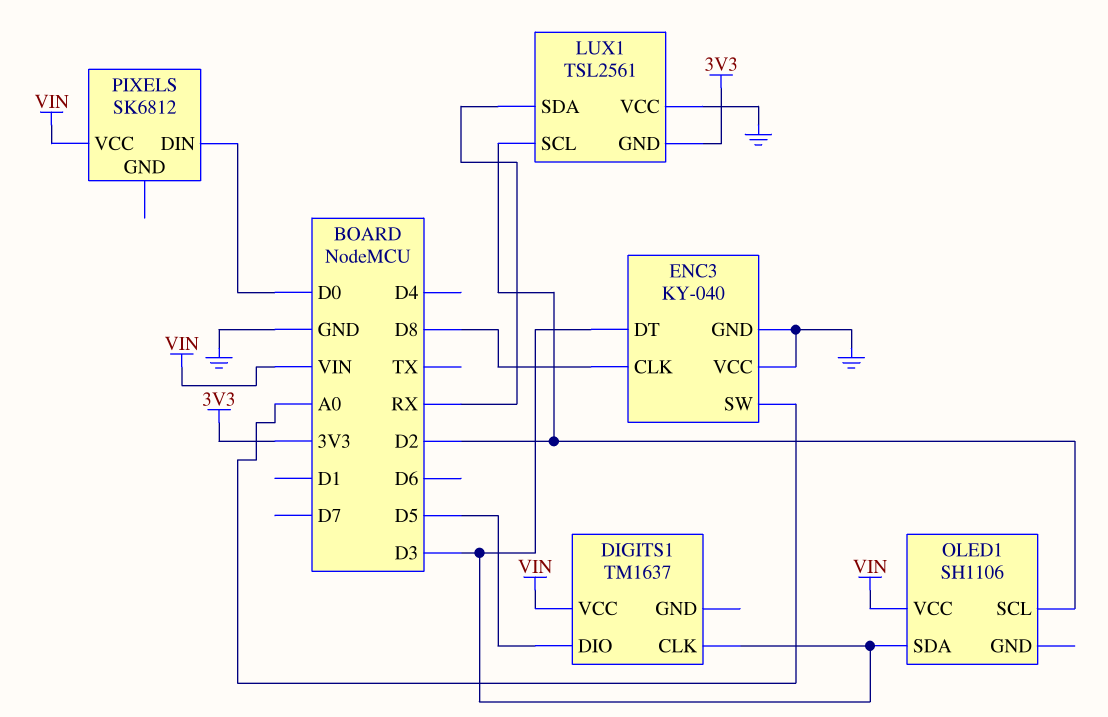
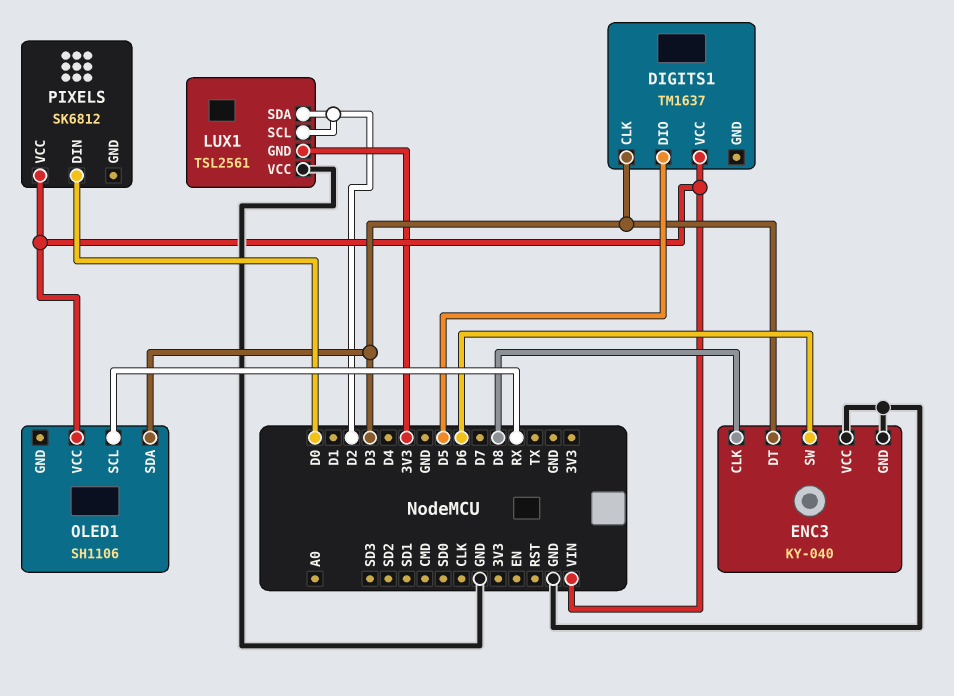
ENC3 pin SW: A0 -> D6
LUX1 pin SDA: RX -> D2
OLED1 pin SCL: D2 -> RX

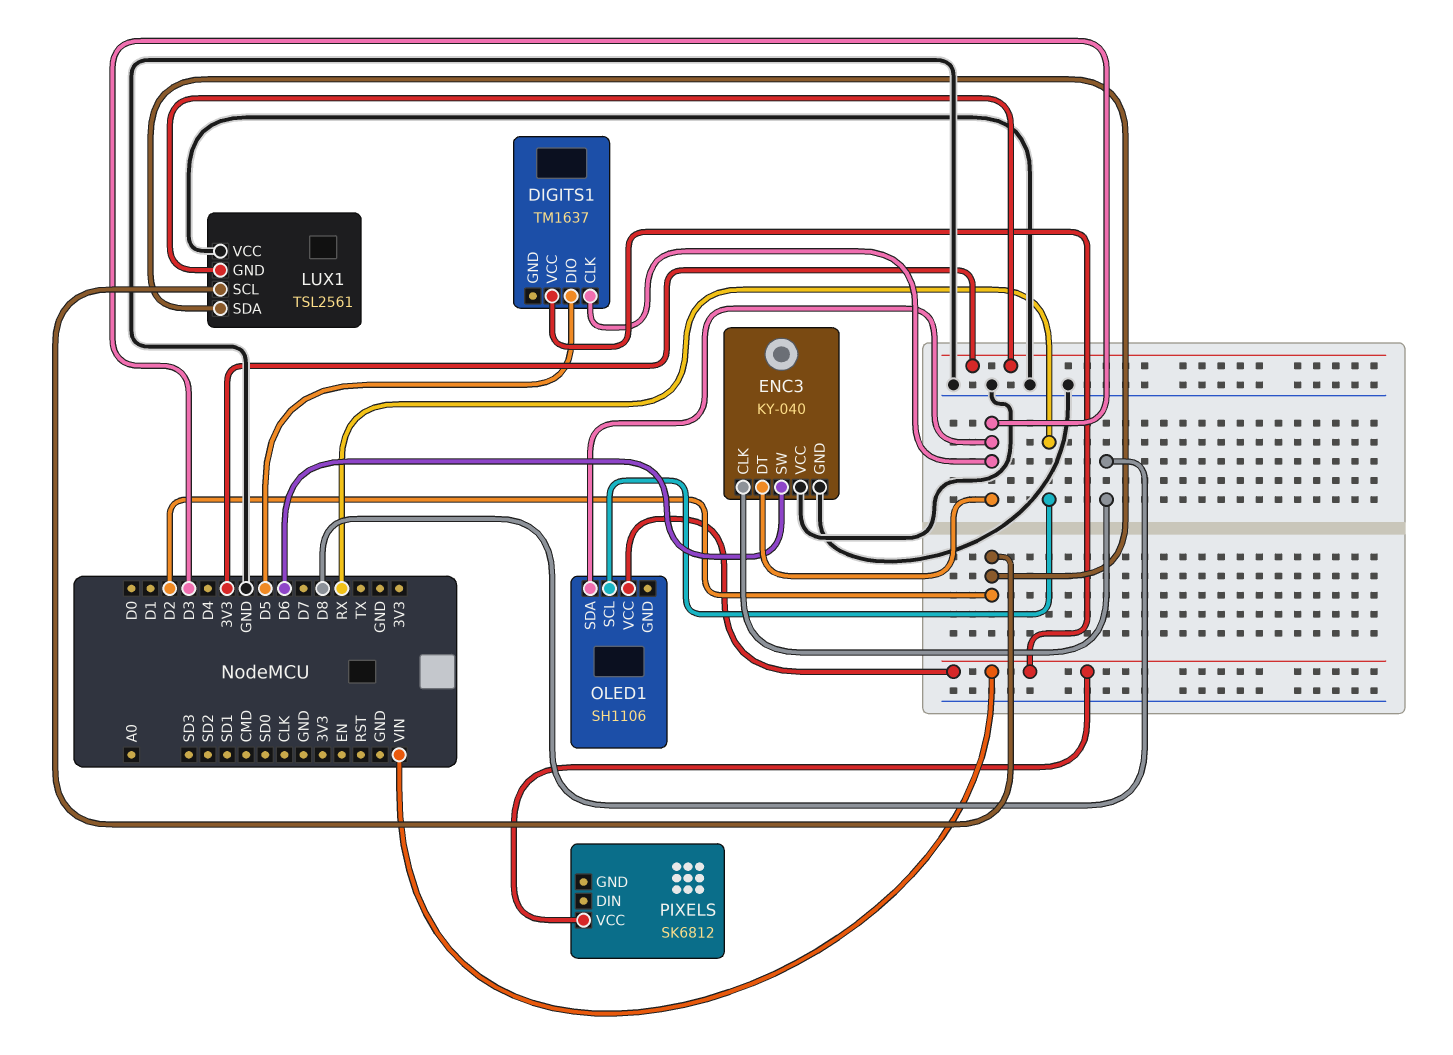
PIXELS pin DIN: D0 -> none

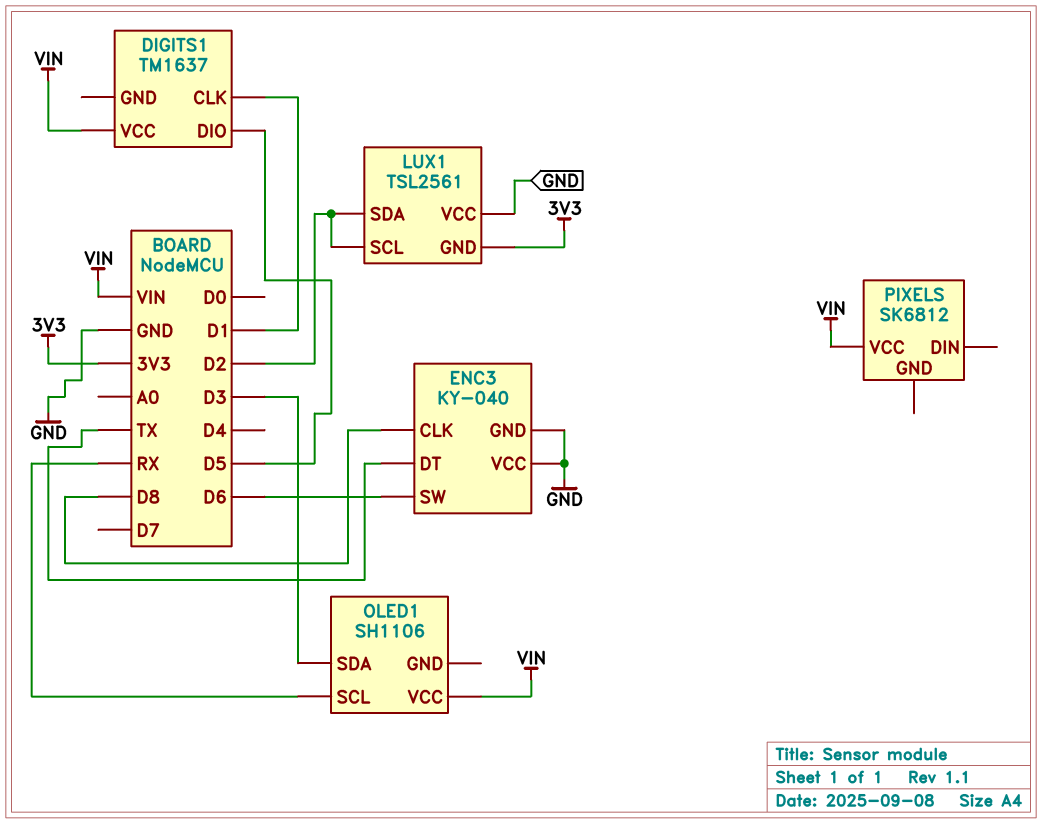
DIGITS1 pin CLK: D3 -> D1
ENC3 pin DT: D3 -> TX

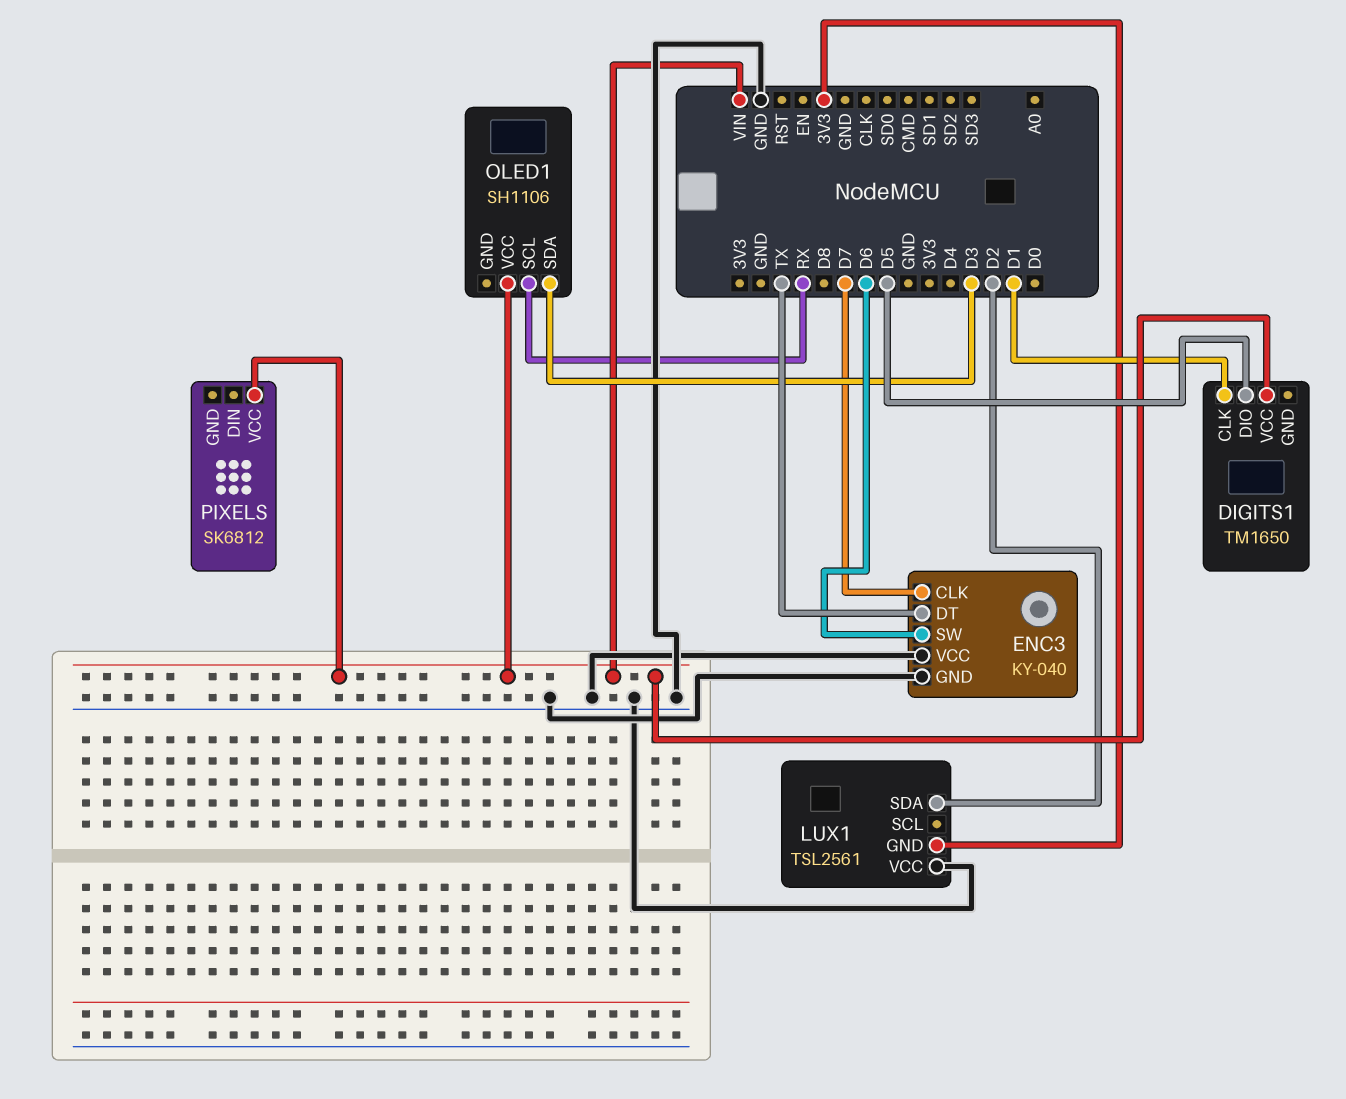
DIGITS1: TM1637 -> TM1650
ENC3 pin CLK: D8 -> D7
LUX1 pin SCL: D2 -> none

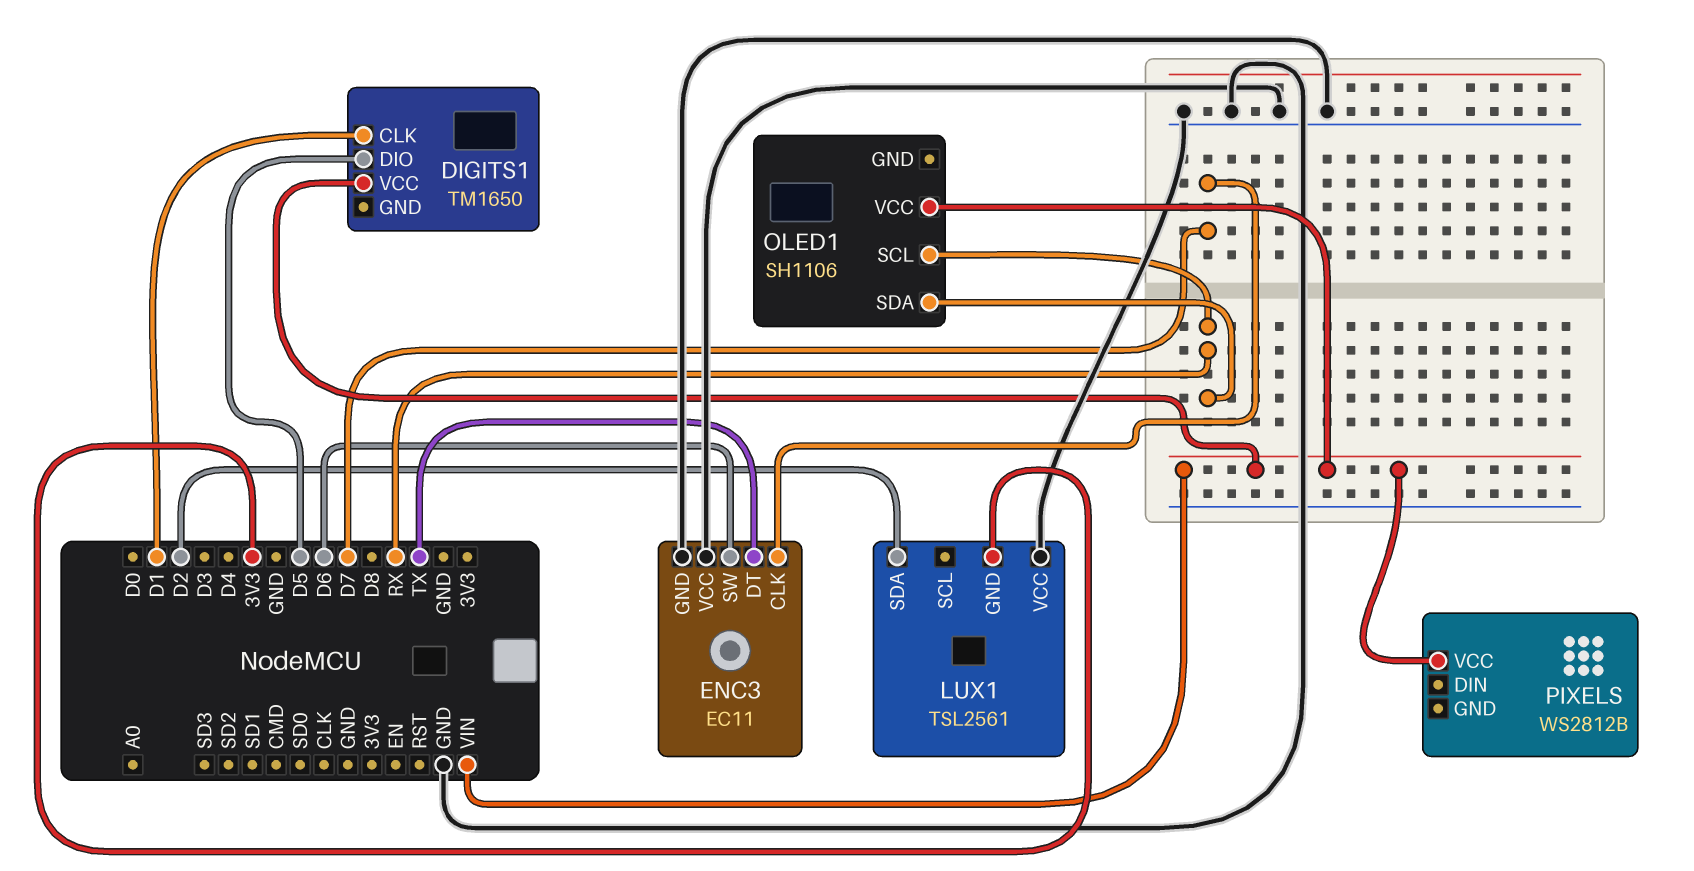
ENC3: KY-040 -> EC11
OLED1 pin SDA: D3 -> RX
PIXELS: SK6812 -> WS2812B

